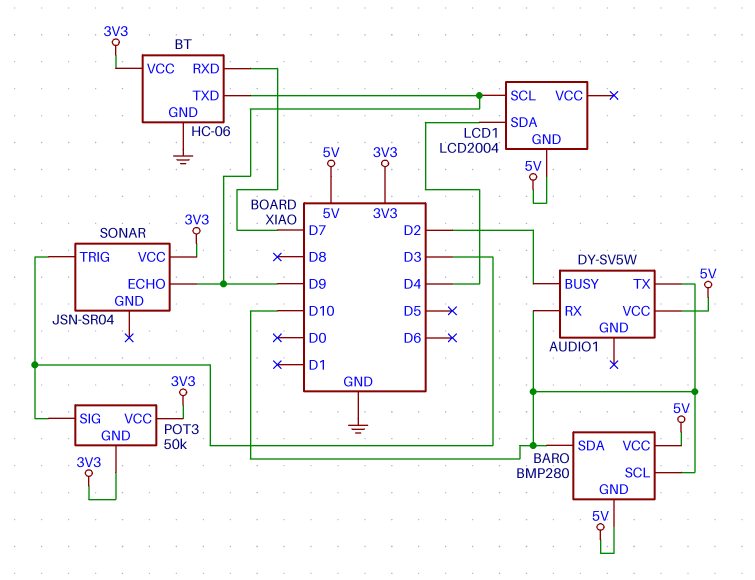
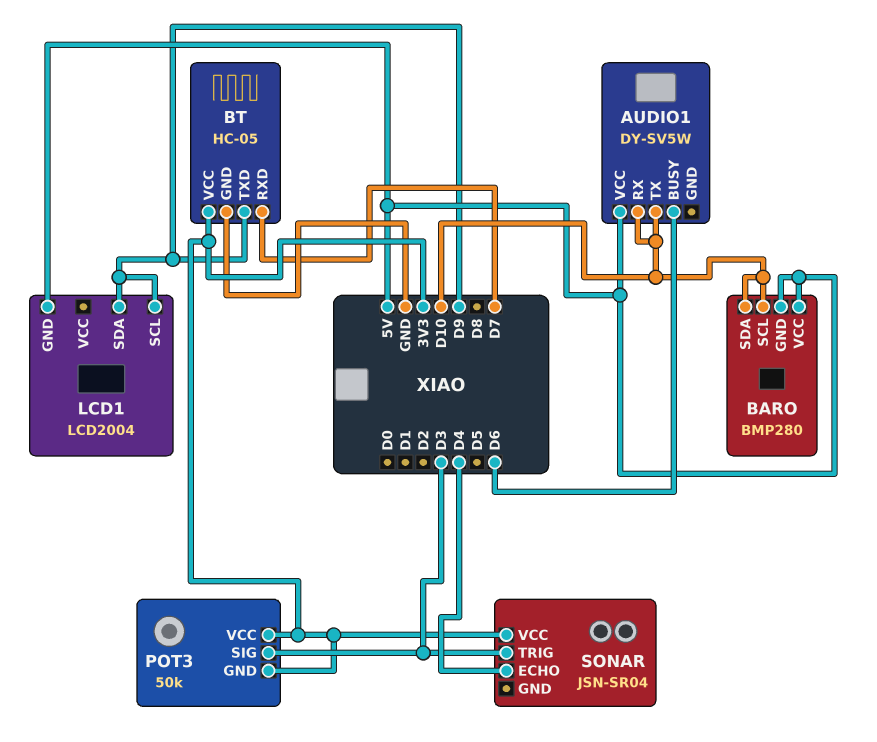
AUDIO1 pin BUSY: D2 -> D6
BT: HC-06 -> HC-05
LCD1 pin SDA: D4 -> D9
SONAR pin ECHO: D9 -> D4

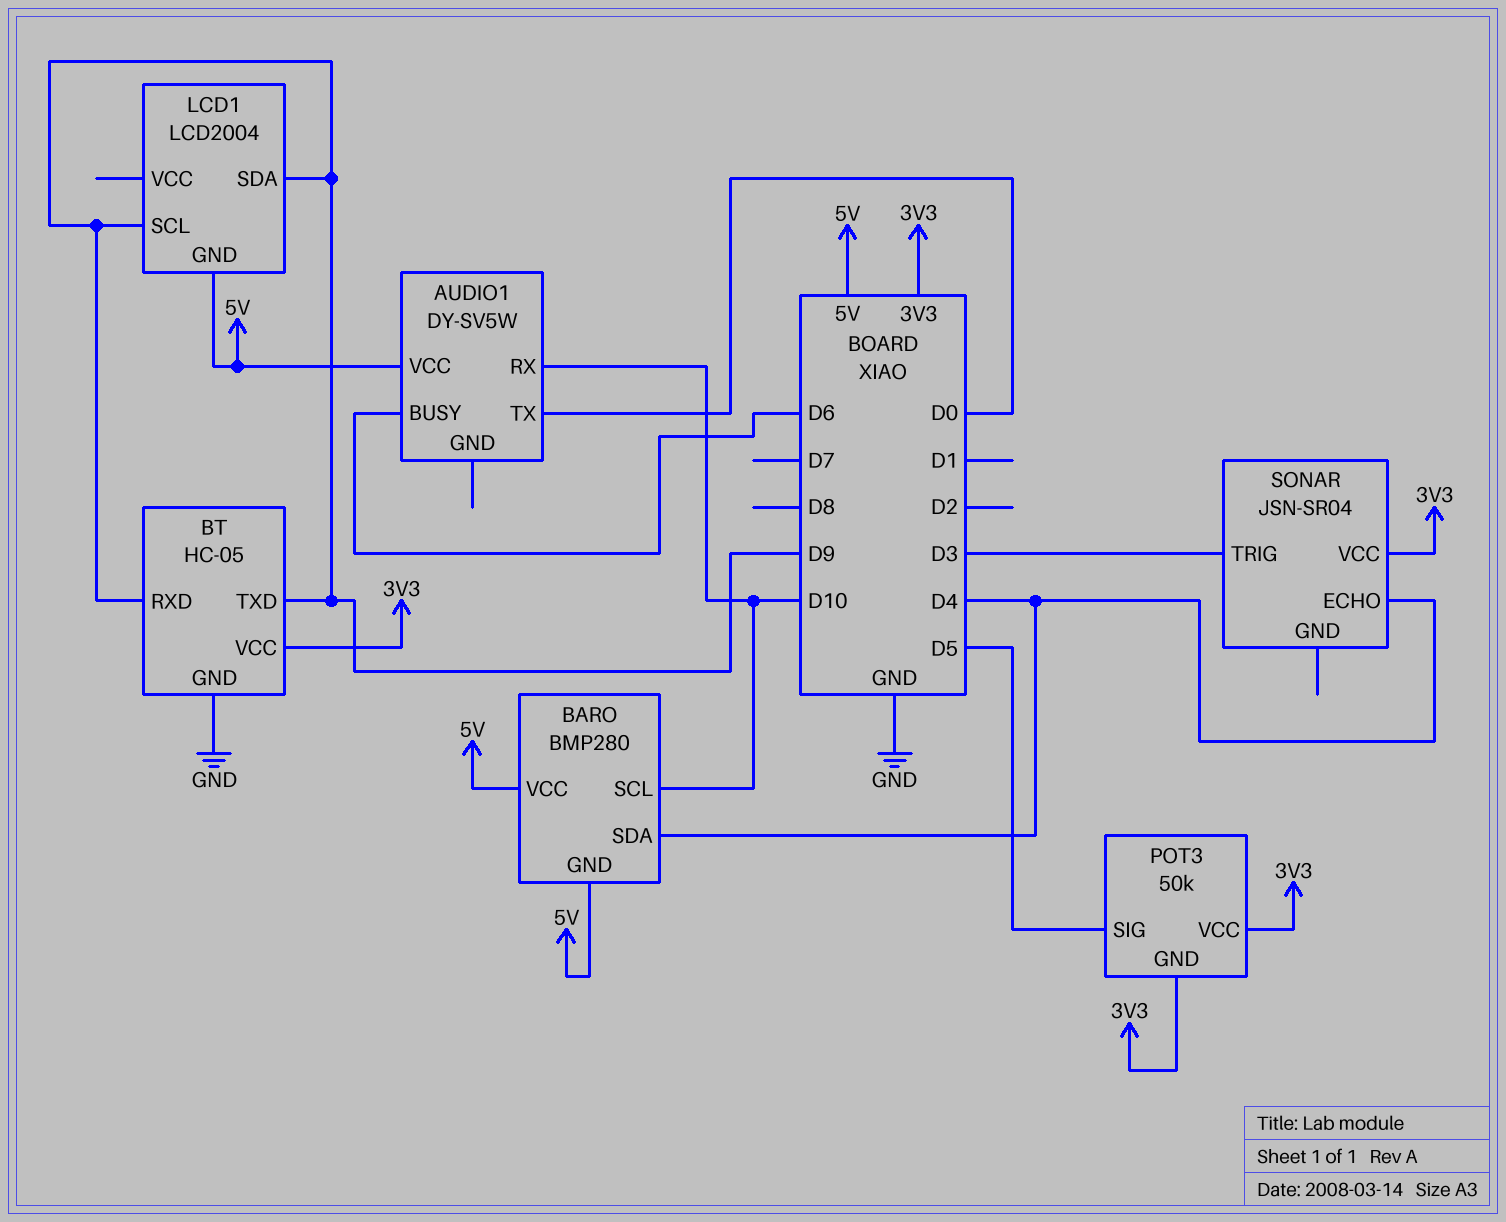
AUDIO1 pin TX: D10 -> D0
BARO pin SDA: D10 -> D4
BT pin RXD: D7 -> D9
POT3 pin SIG: D3 -> D5

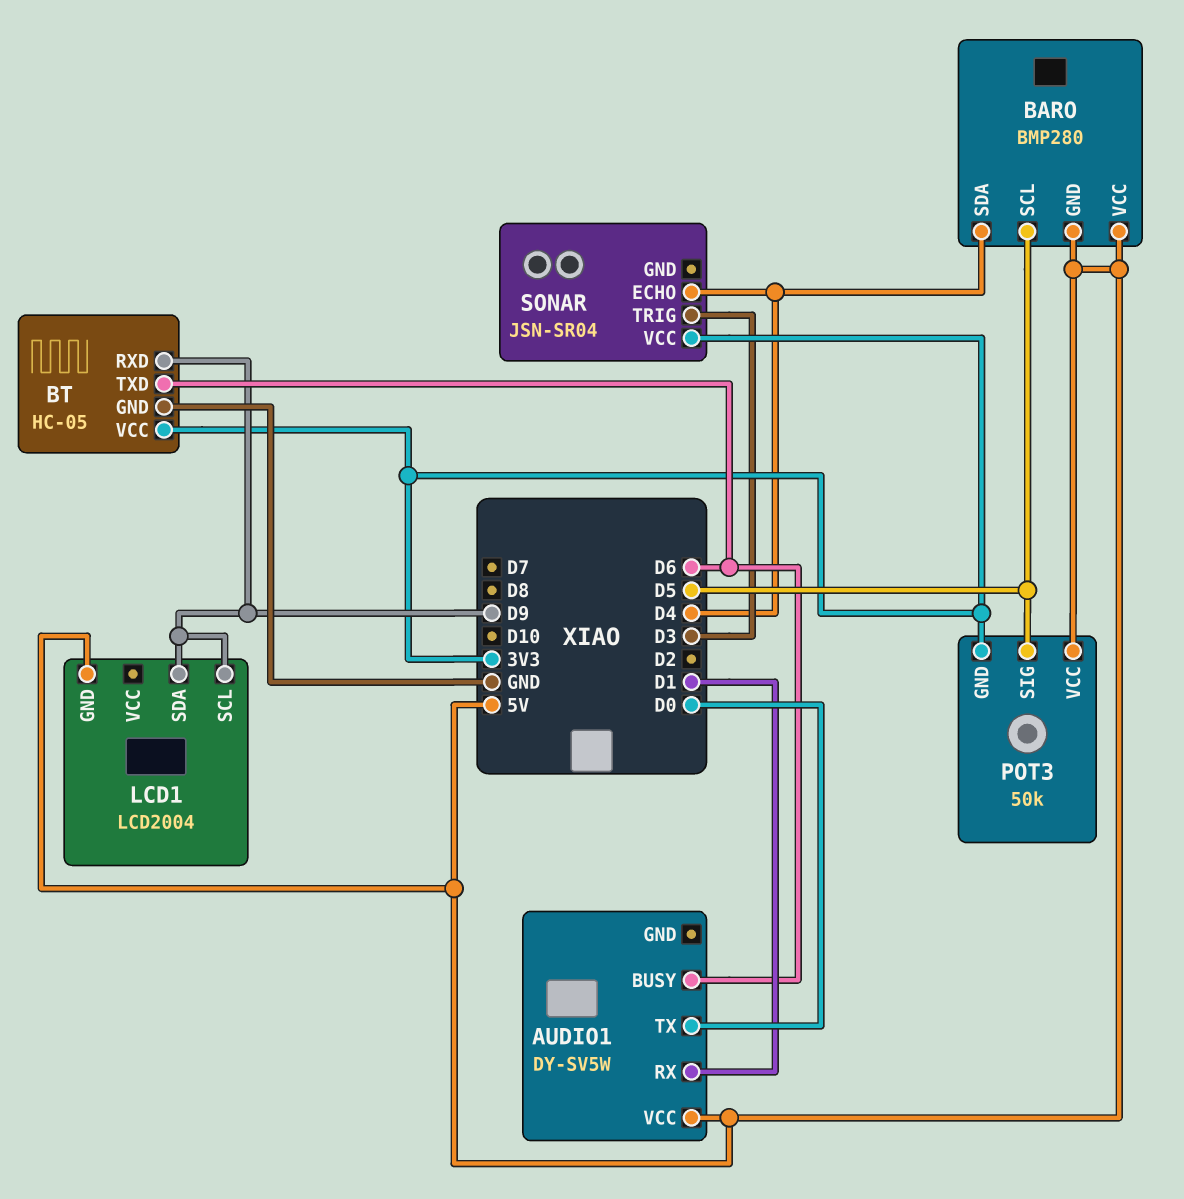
AUDIO1 pin RX: D10 -> D1
BARO pin SCL: D10 -> D5
BT pin TXD: D9 -> D6
POT3 pin VCC: 3V3 -> 5V

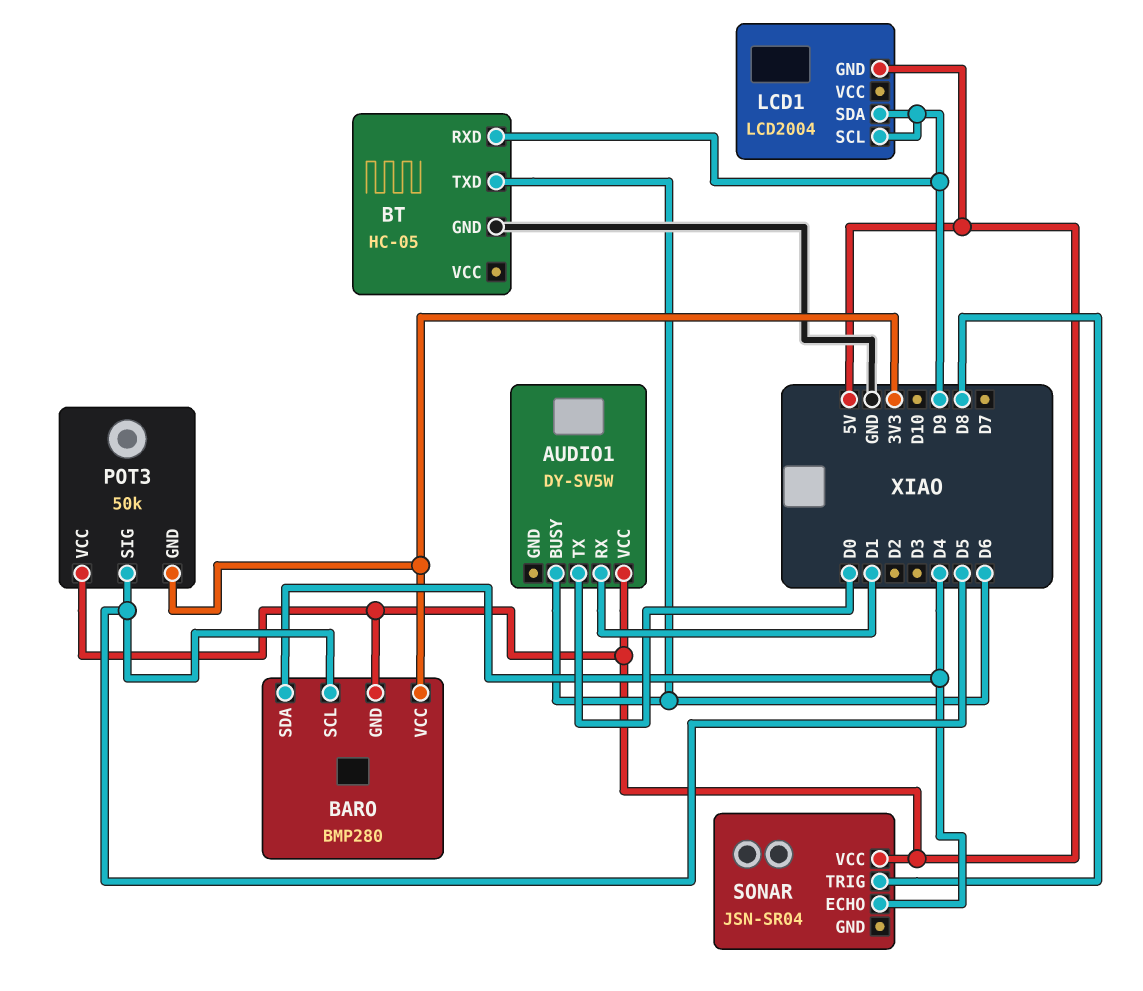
BARO pin VCC: 5V -> 3V3
BT pin VCC: 3V3 -> none
SONAR pin TRIG: D3 -> D8
SONAR pin VCC: 3V3 -> 5V

